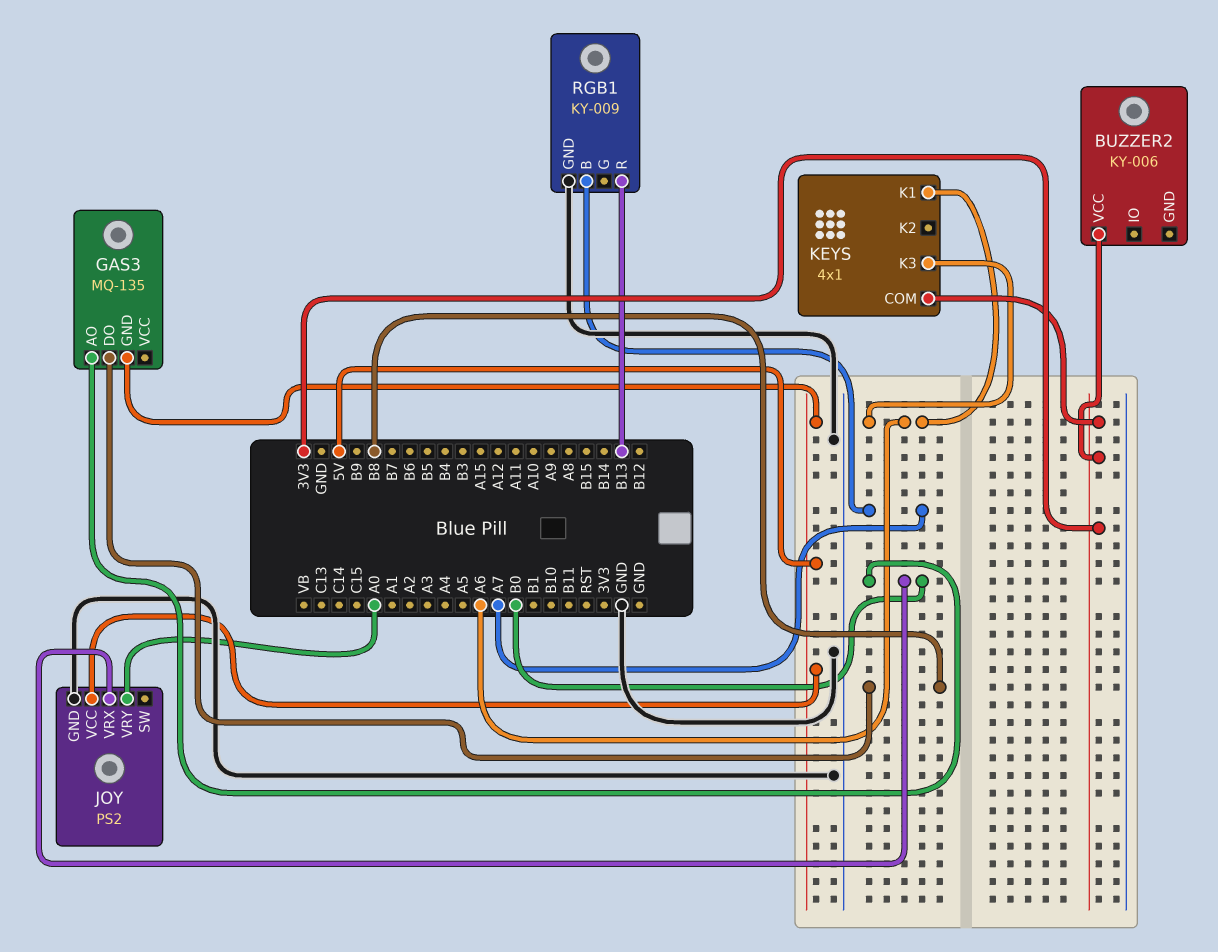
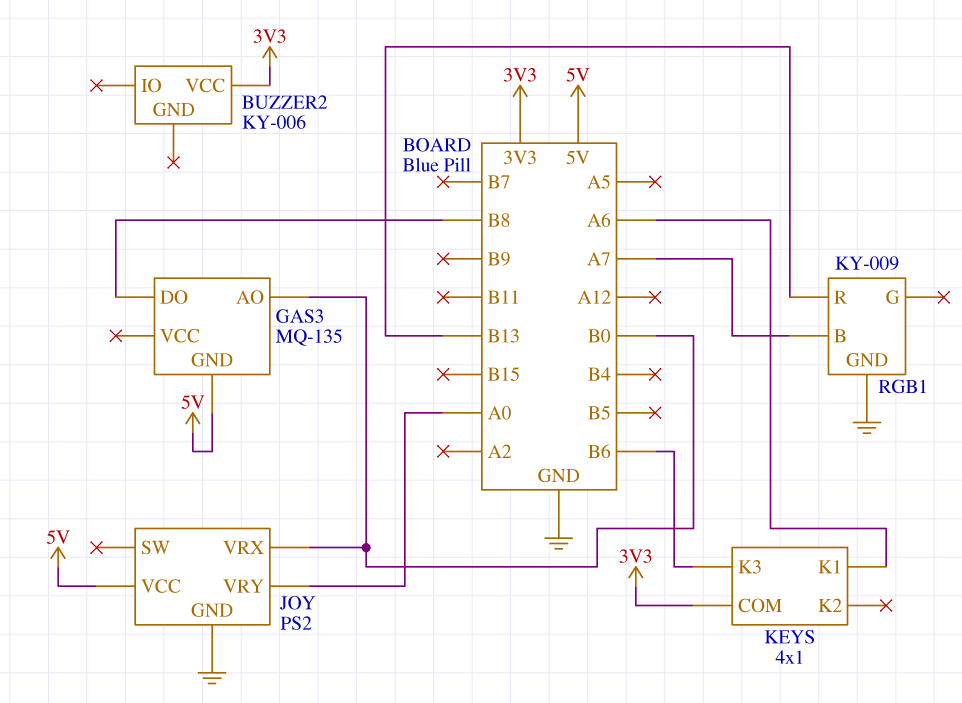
KEYS pin K3: A6 -> B6

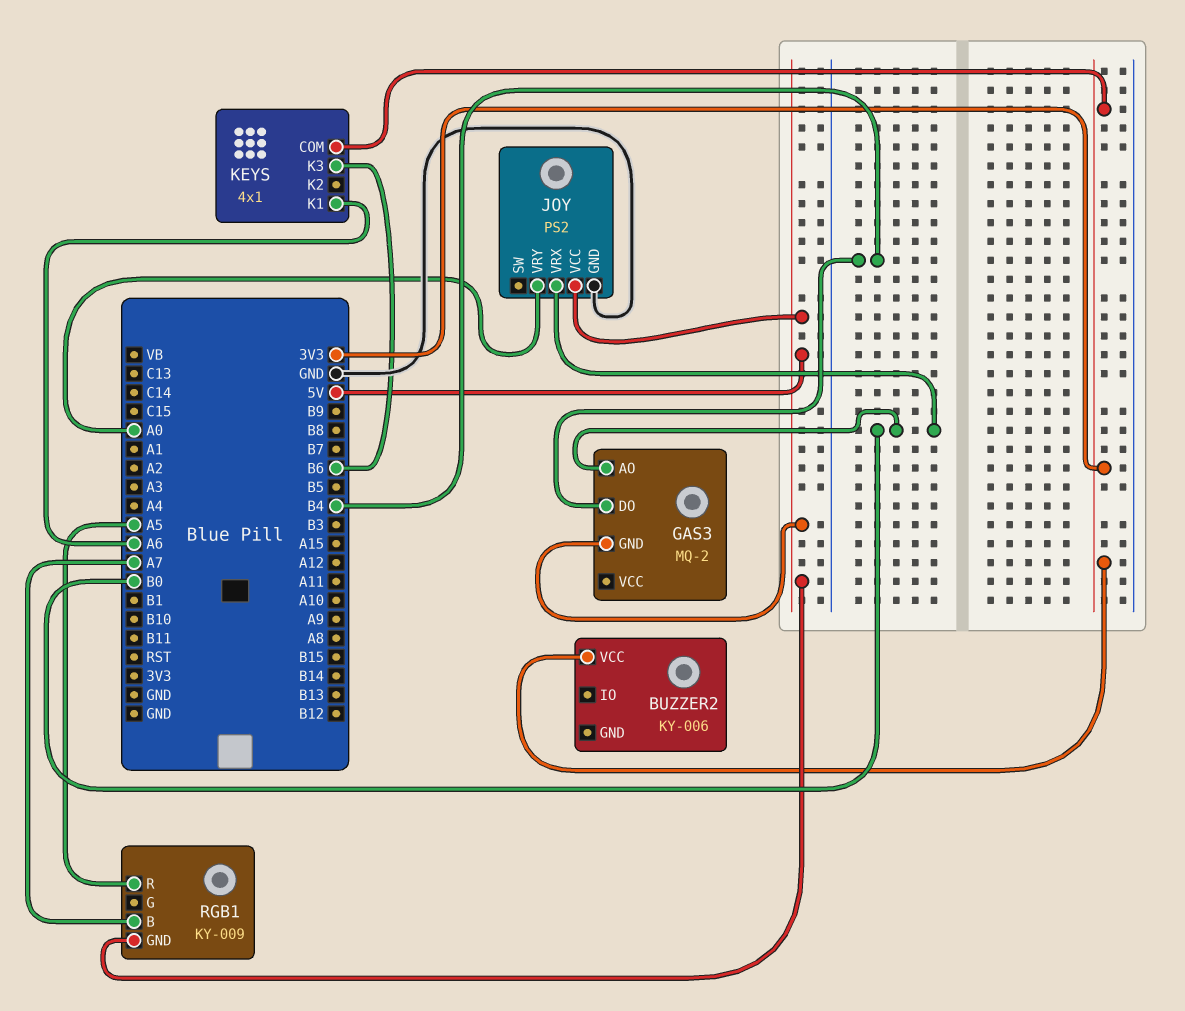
GAS3: MQ-135 -> MQ-2
GAS3 pin DO: B8 -> B4
RGB1 pin GND: GND -> 5V
RGB1 pin R: B13 -> A5

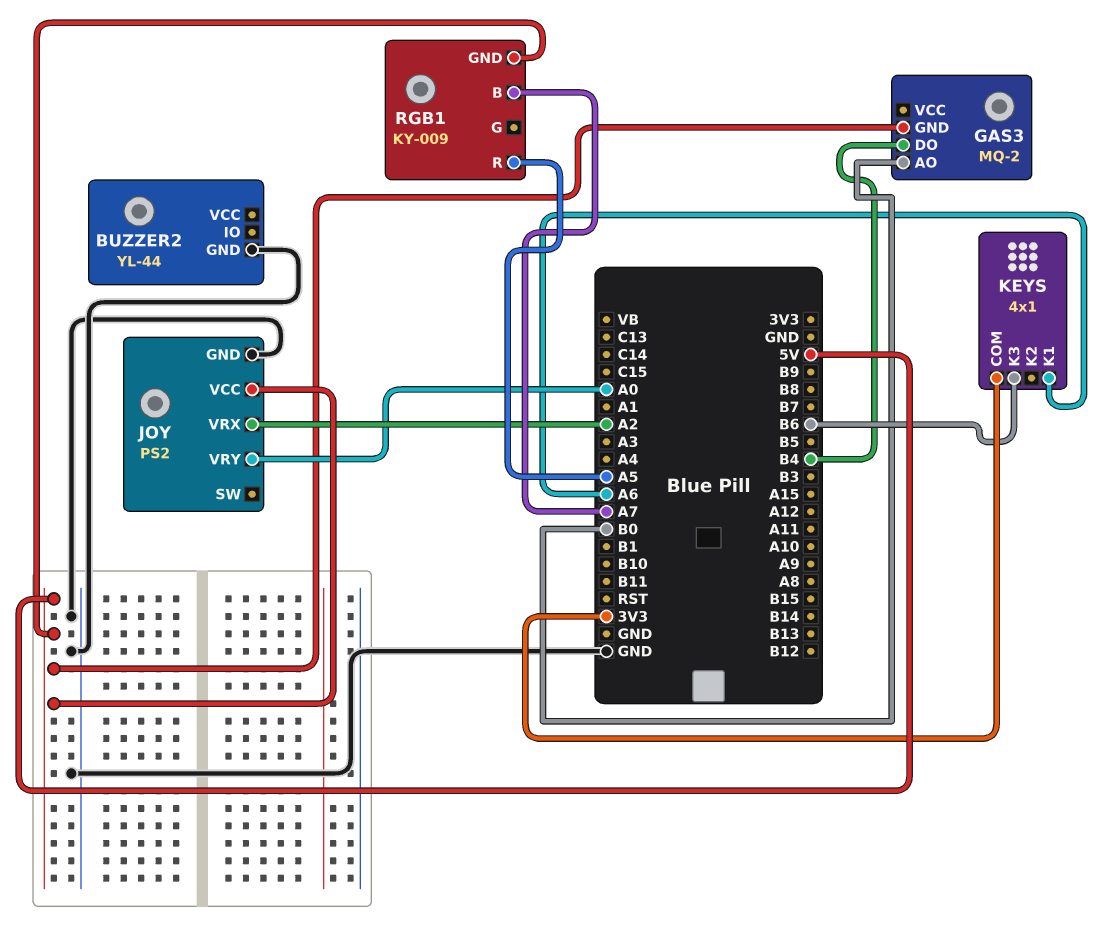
BUZZER2: KY-006 -> YL-44
BUZZER2 pin GND: none -> GND
BUZZER2 pin VCC: 3V3 -> none
JOY pin VRX: B0 -> A2

